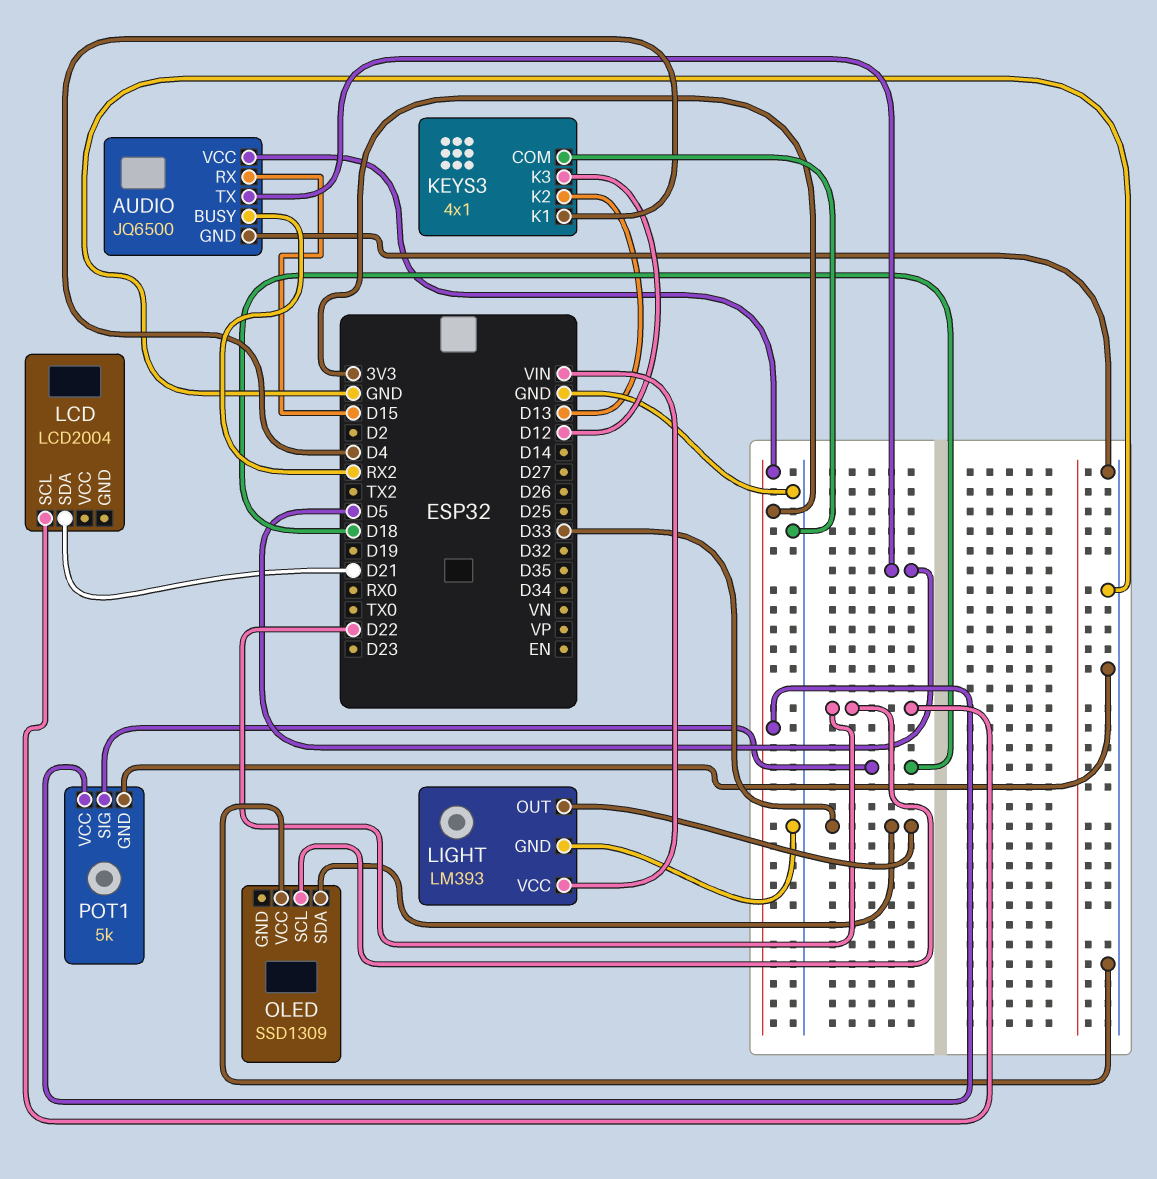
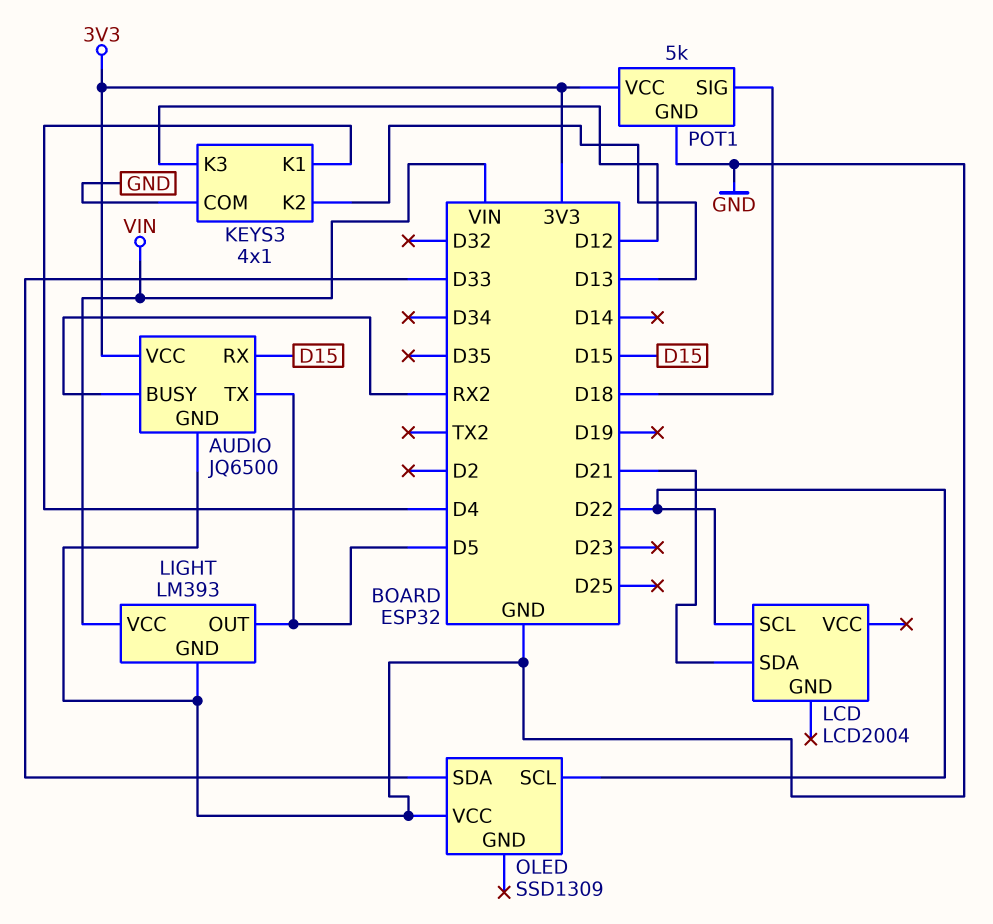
LIGHT pin OUT: D33 -> D5

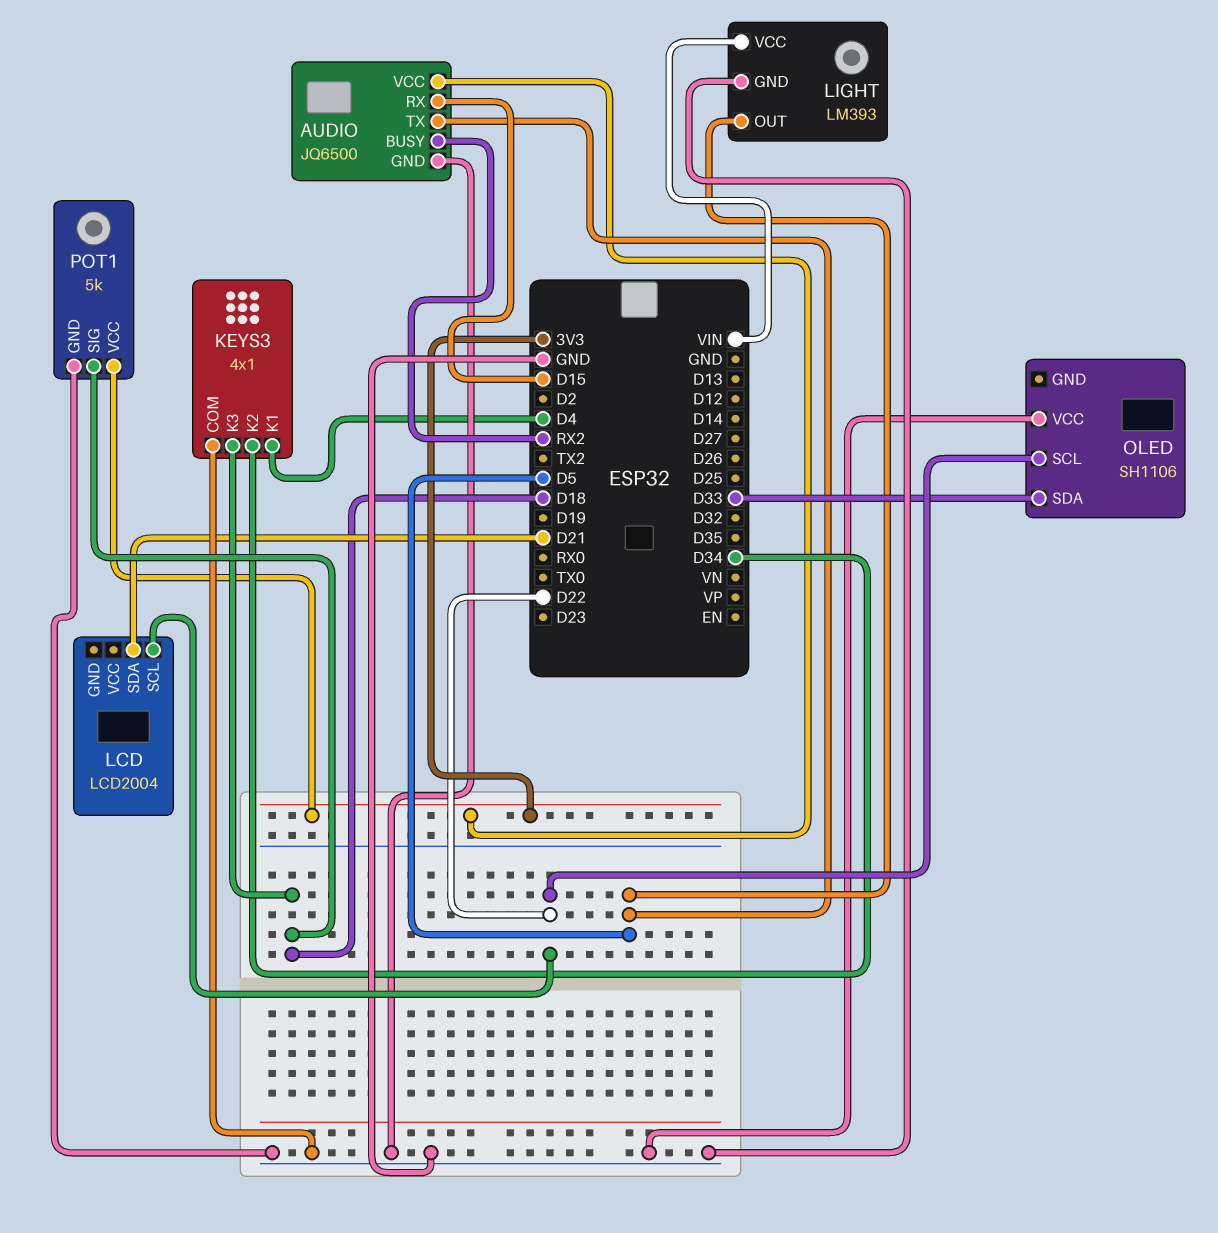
KEYS3 pin K2: D13 -> D34
KEYS3 pin K3: D12 -> D18
OLED: SSD1309 -> SH1106

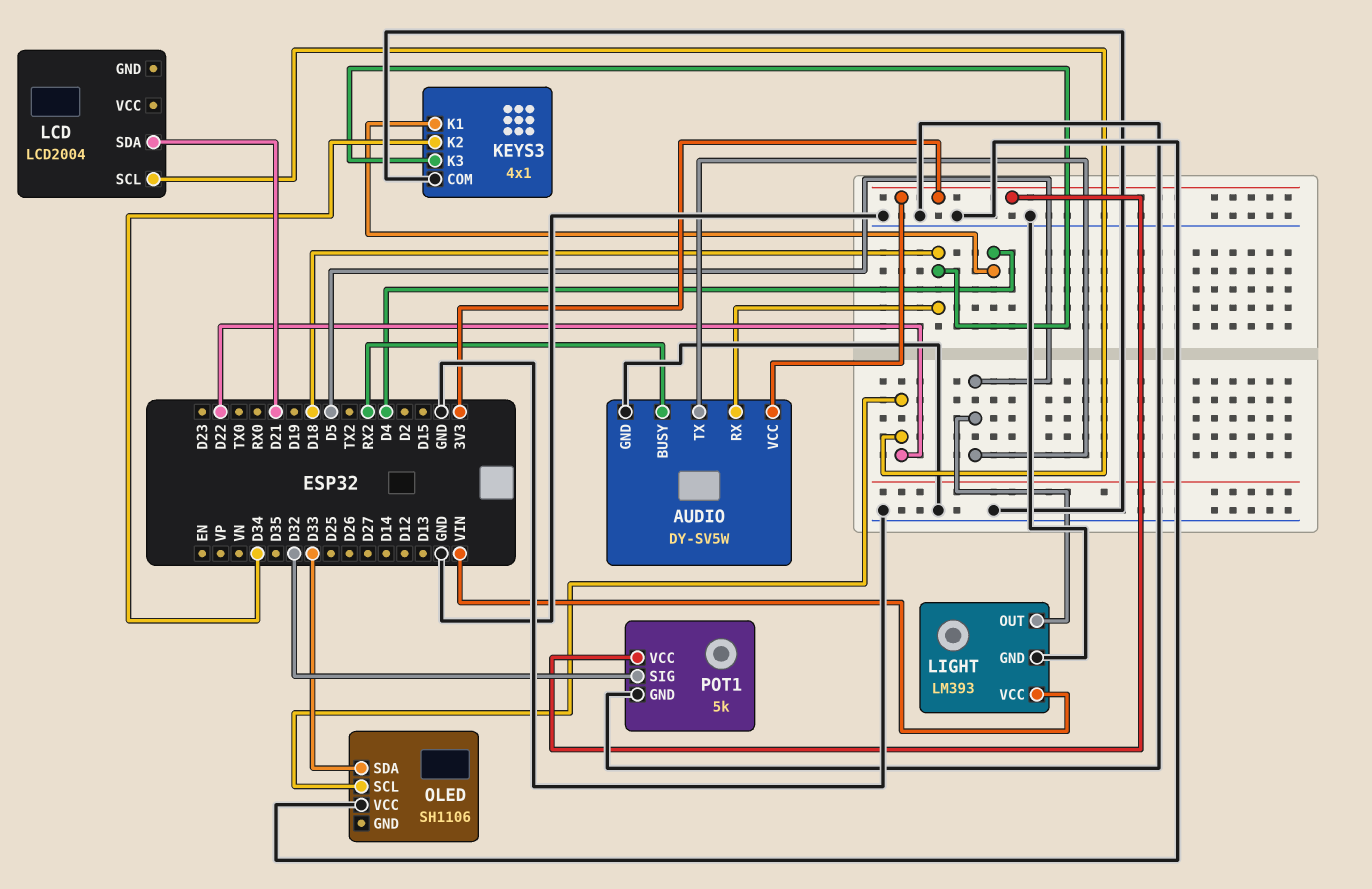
AUDIO: JQ6500 -> DY-SV5W
AUDIO pin RX: D15 -> D18
POT1 pin SIG: D18 -> D32

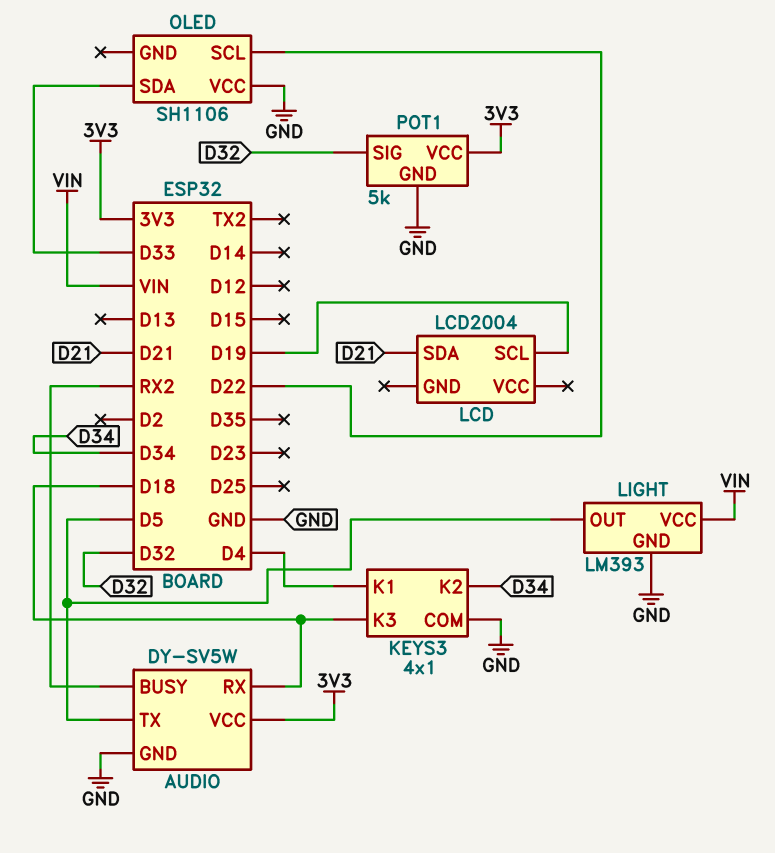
LCD pin SCL: D22 -> D19

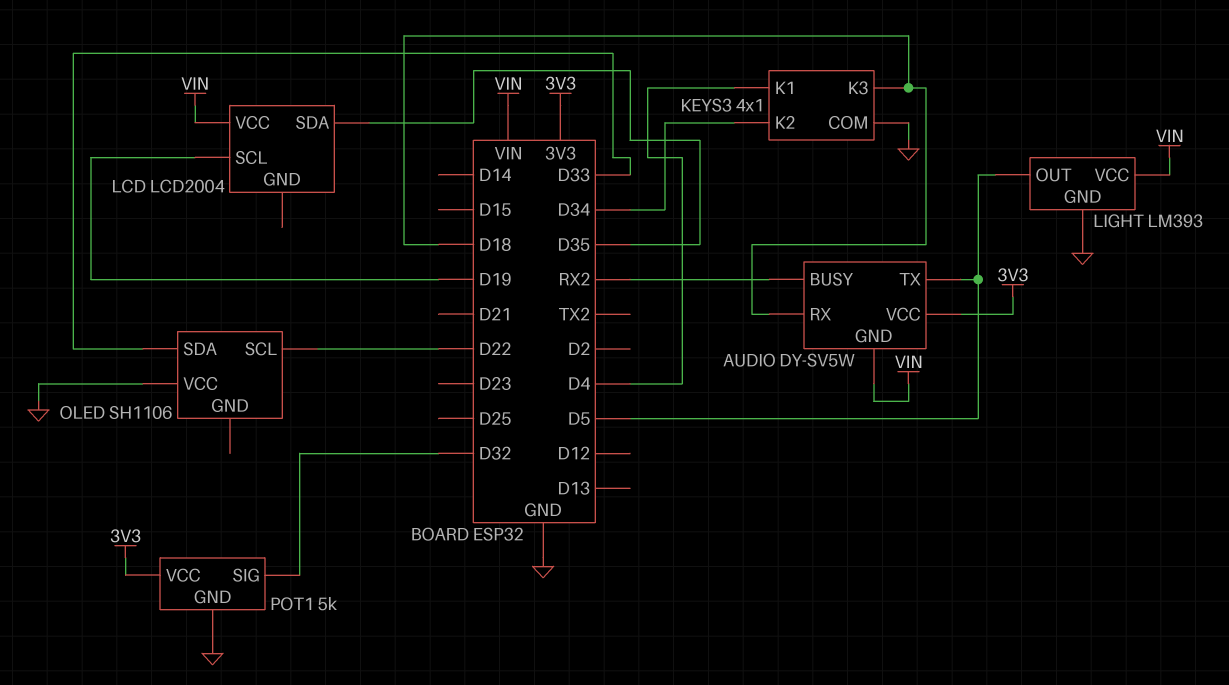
AUDIO pin GND: GND -> VIN
LCD pin SDA: D21 -> D35
LCD pin VCC: none -> VIN

